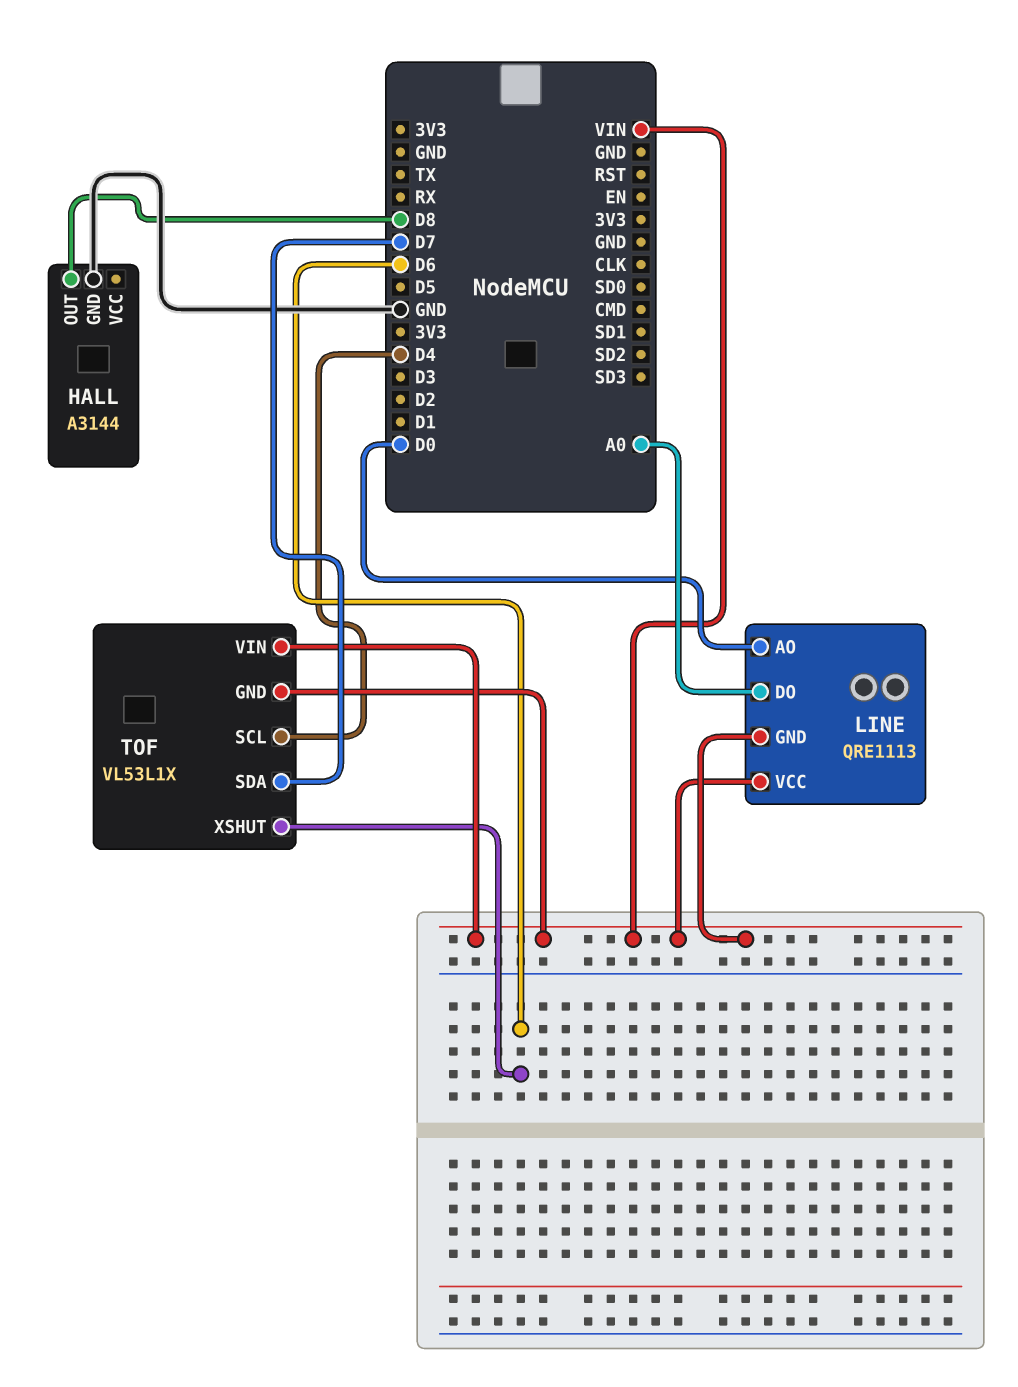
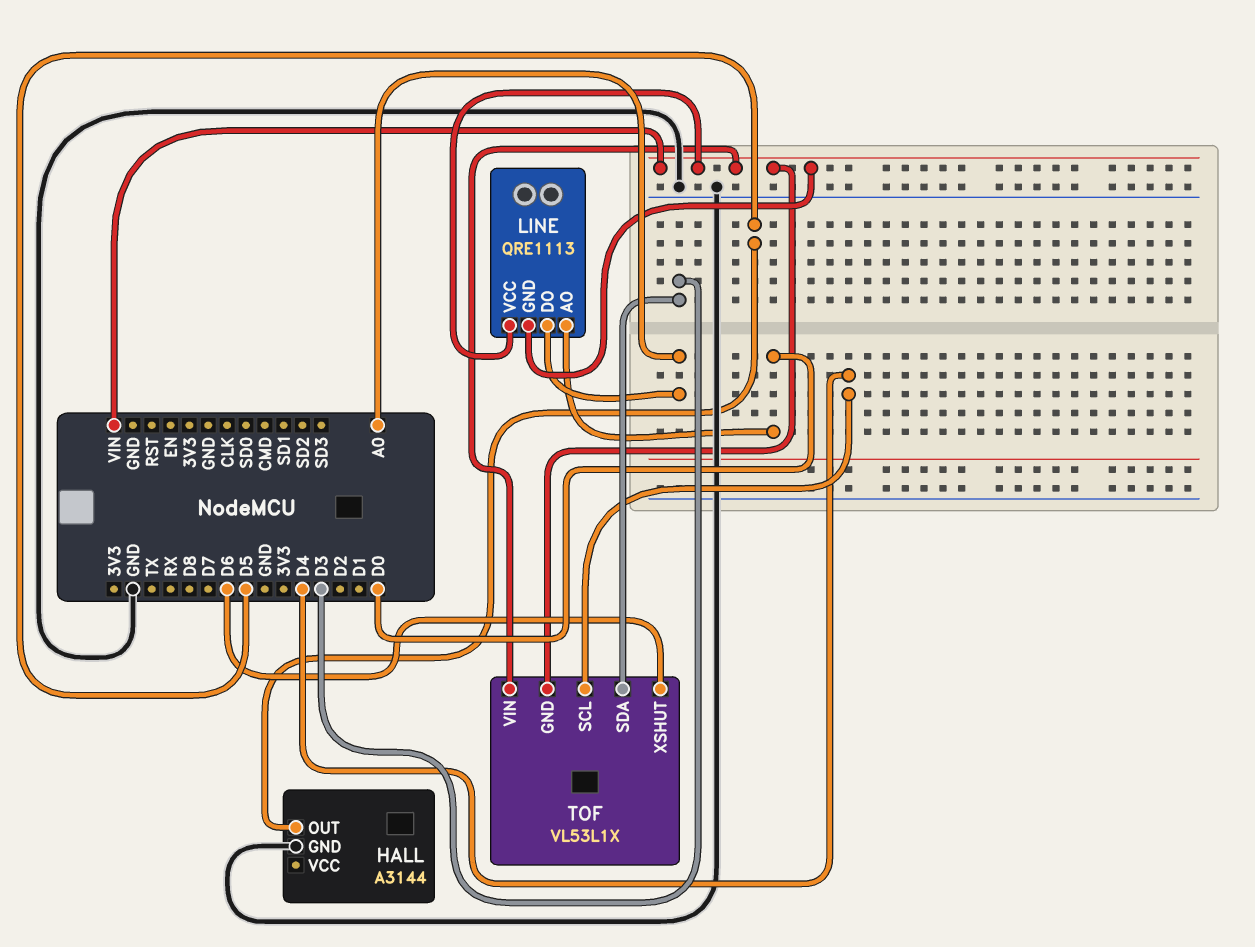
HALL pin OUT: D8 -> D5
TOF pin SDA: D7 -> D3

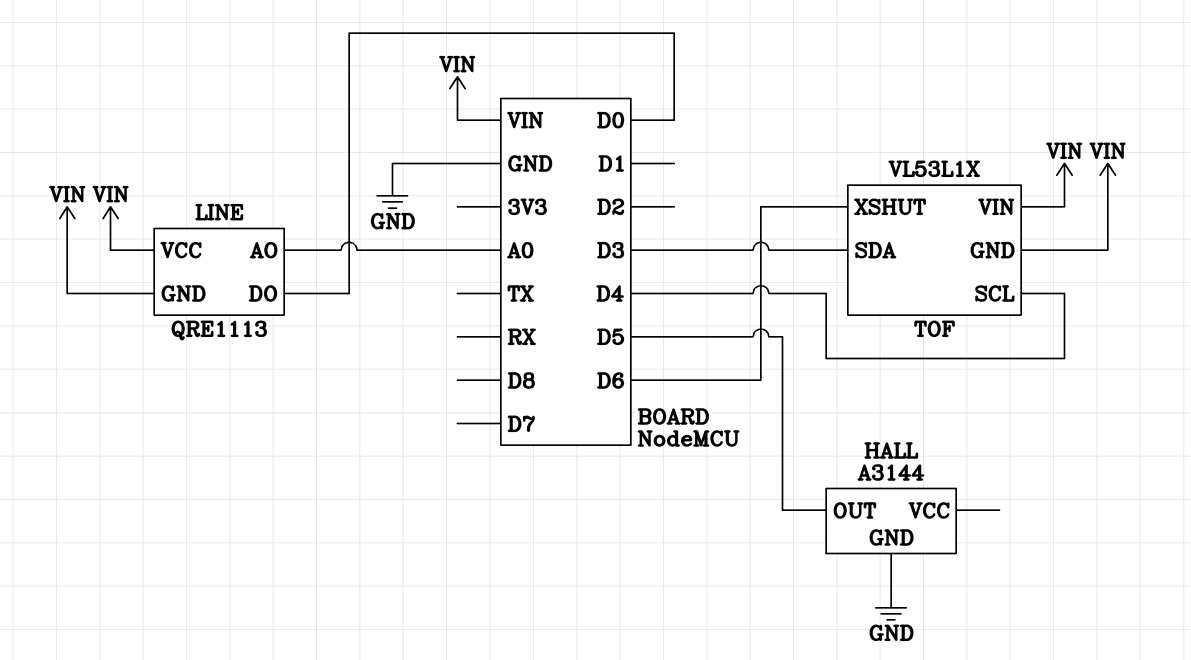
LINE pin AO: D0 -> A0
LINE pin DO: A0 -> D0

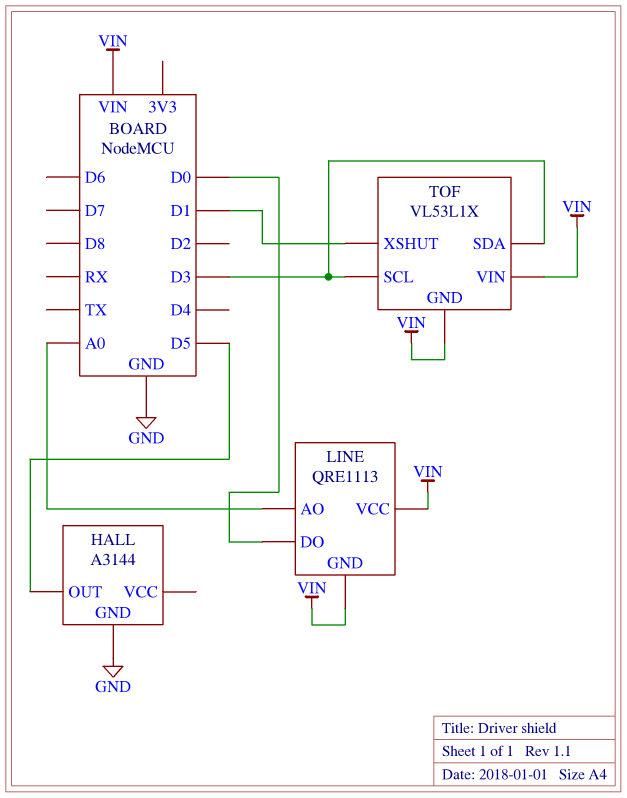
TOF pin SCL: D4 -> D3
TOF pin XSHUT: D6 -> D1

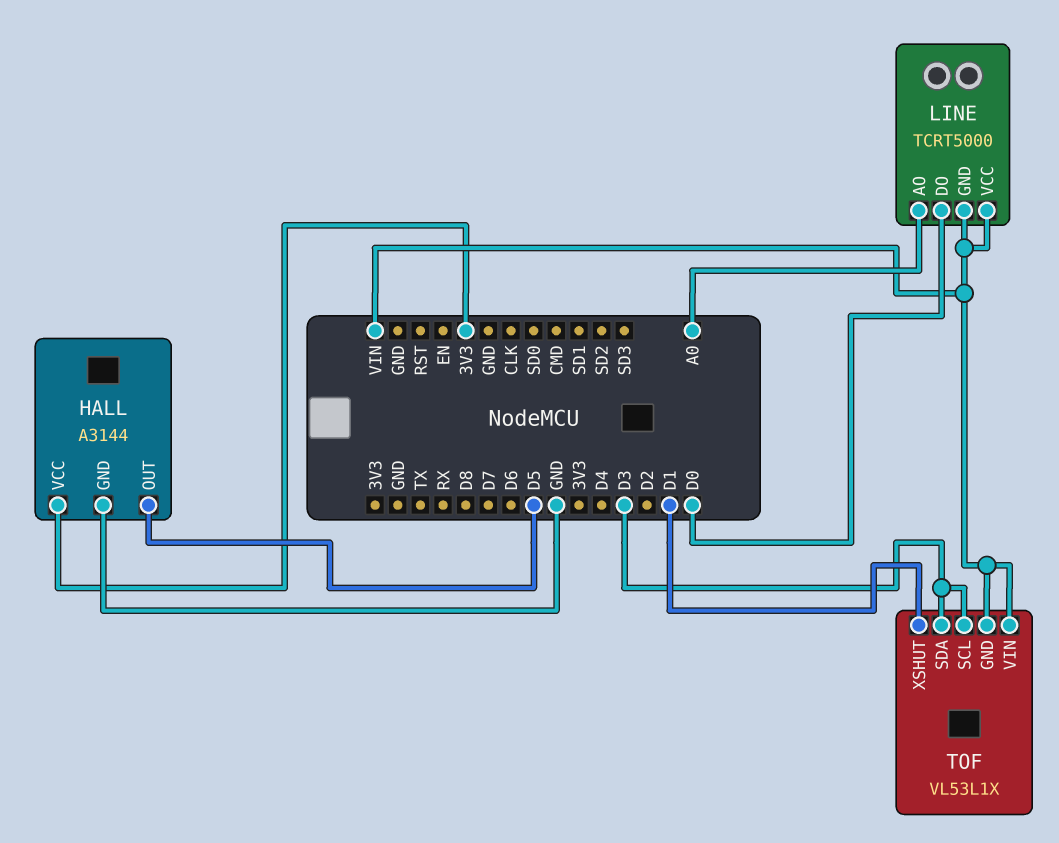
HALL pin VCC: none -> 3V3
LINE: QRE1113 -> TCRT5000

